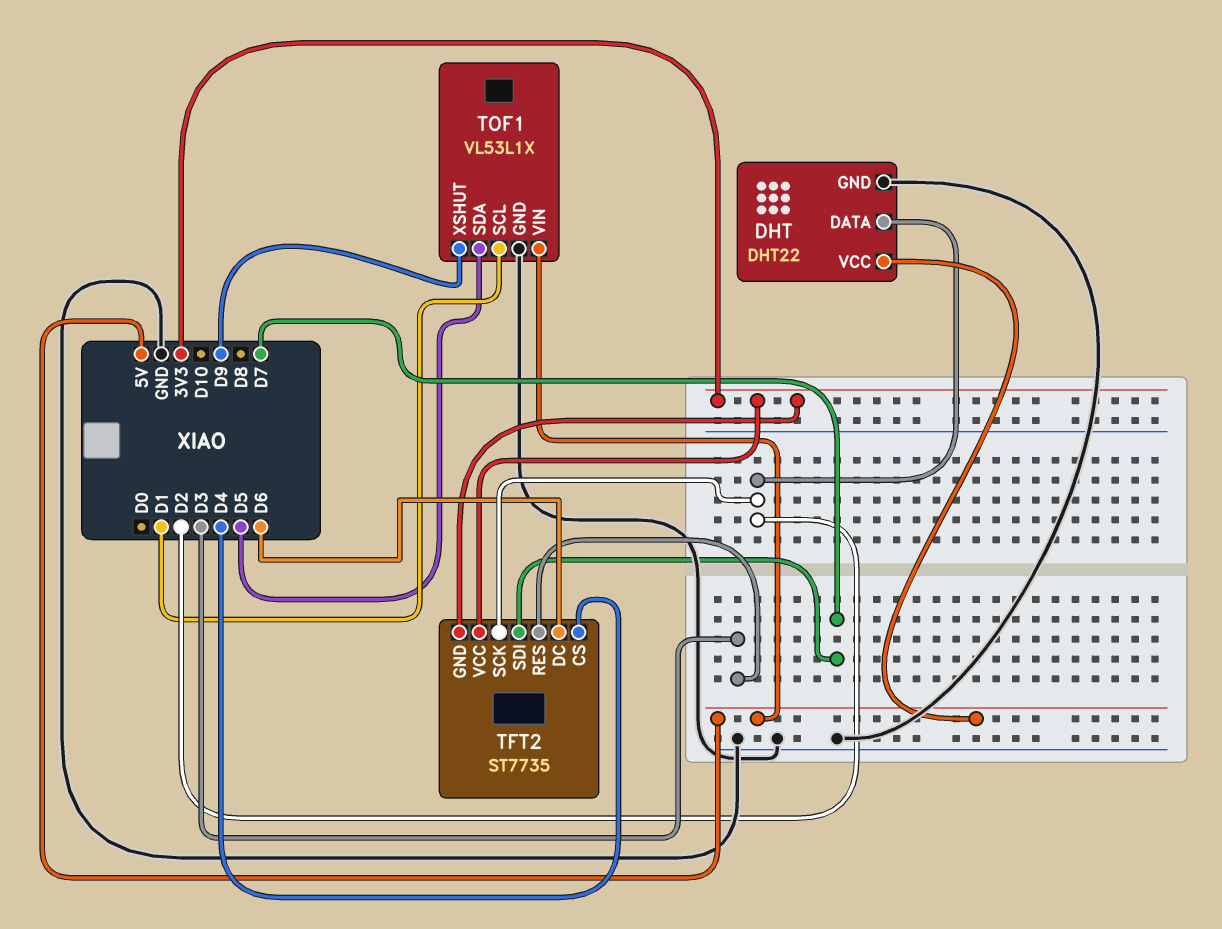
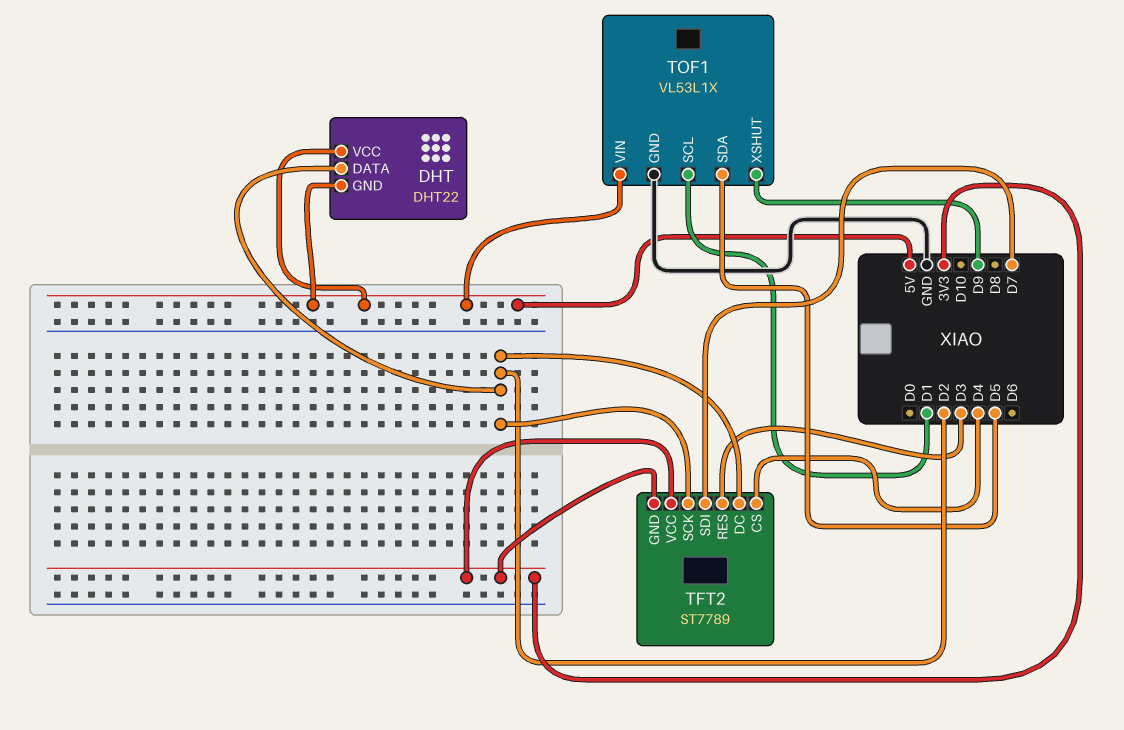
DHT pin GND: GND -> 5V
TFT2: ST7735 -> ST7789
TFT2 pin DC: D6 -> D2

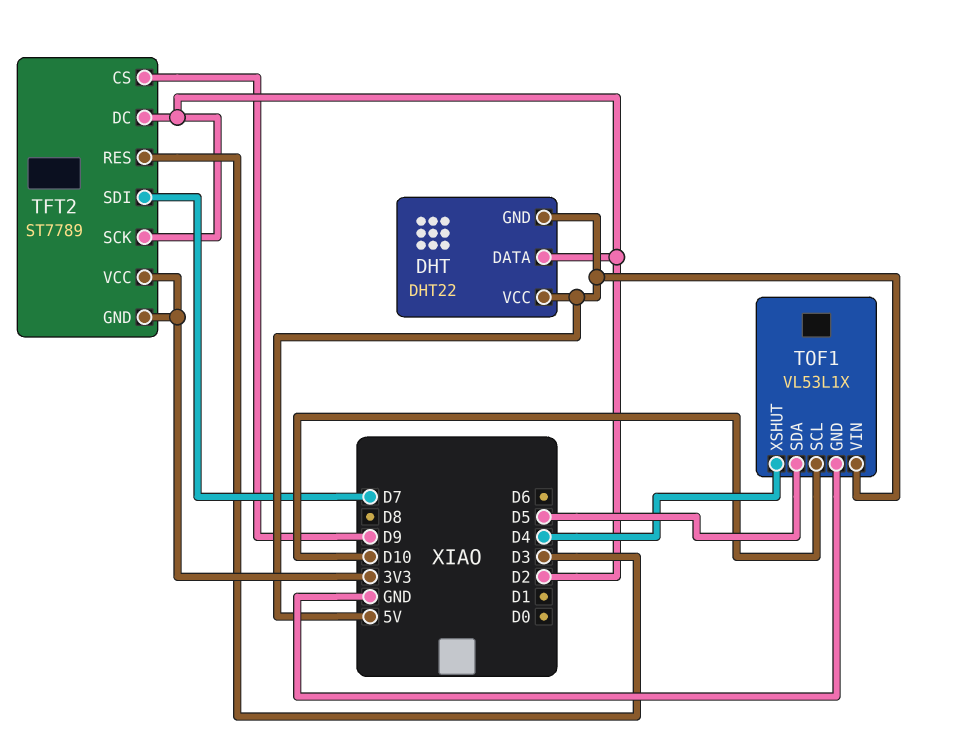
TFT2 pin CS: D4 -> D9
TOF1 pin SCL: D1 -> D10
TOF1 pin XSHUT: D9 -> D4

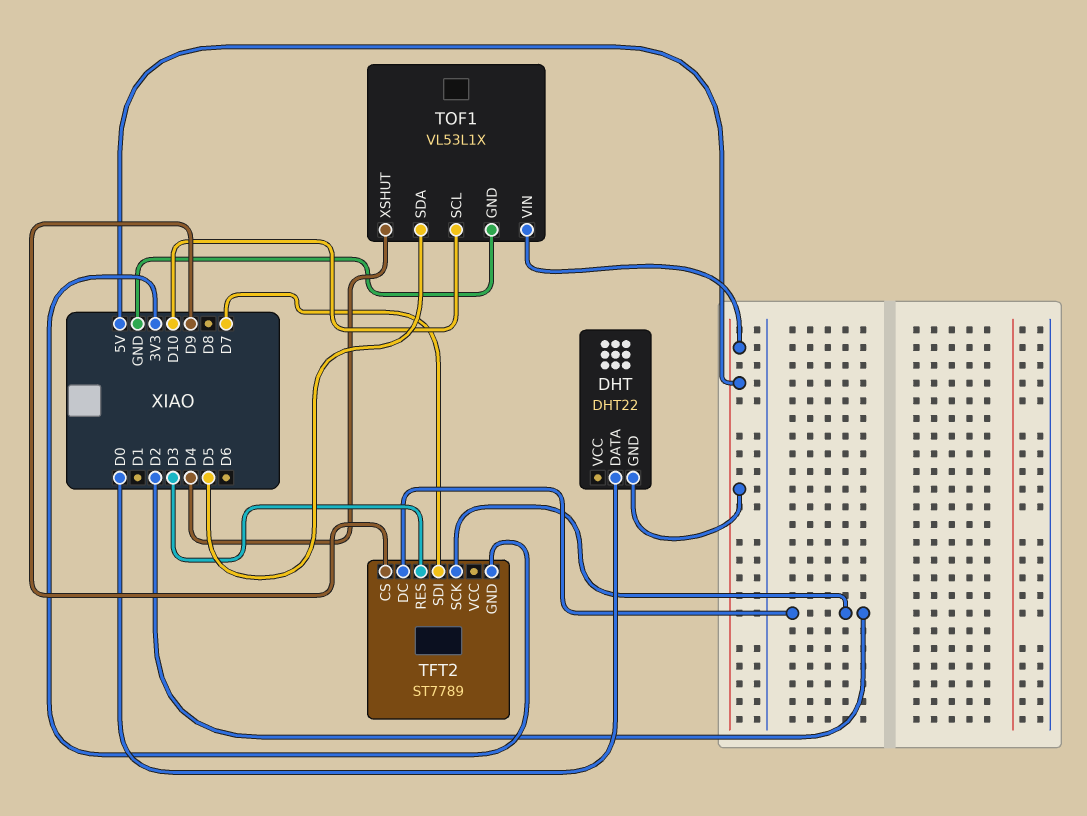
DHT pin DATA: D2 -> D0
DHT pin VCC: 5V -> none
TFT2 pin VCC: 3V3 -> none

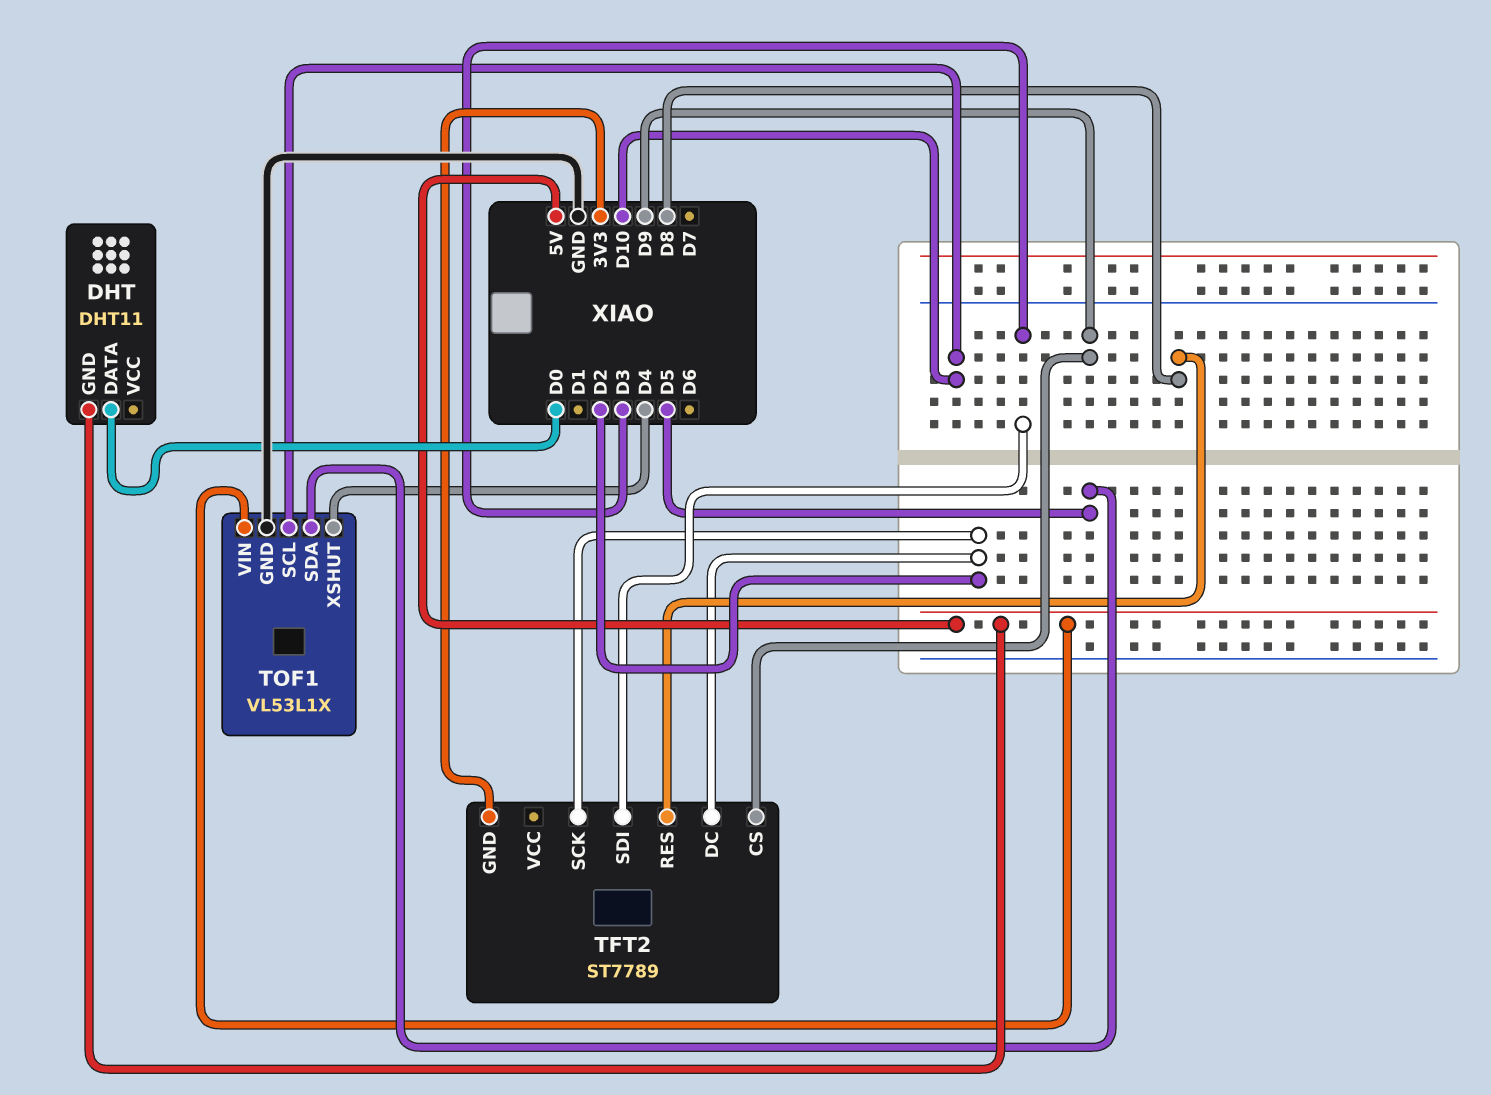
DHT: DHT22 -> DHT11
TFT2 pin RES: D3 -> D8
TFT2 pin SDI: D7 -> D3

